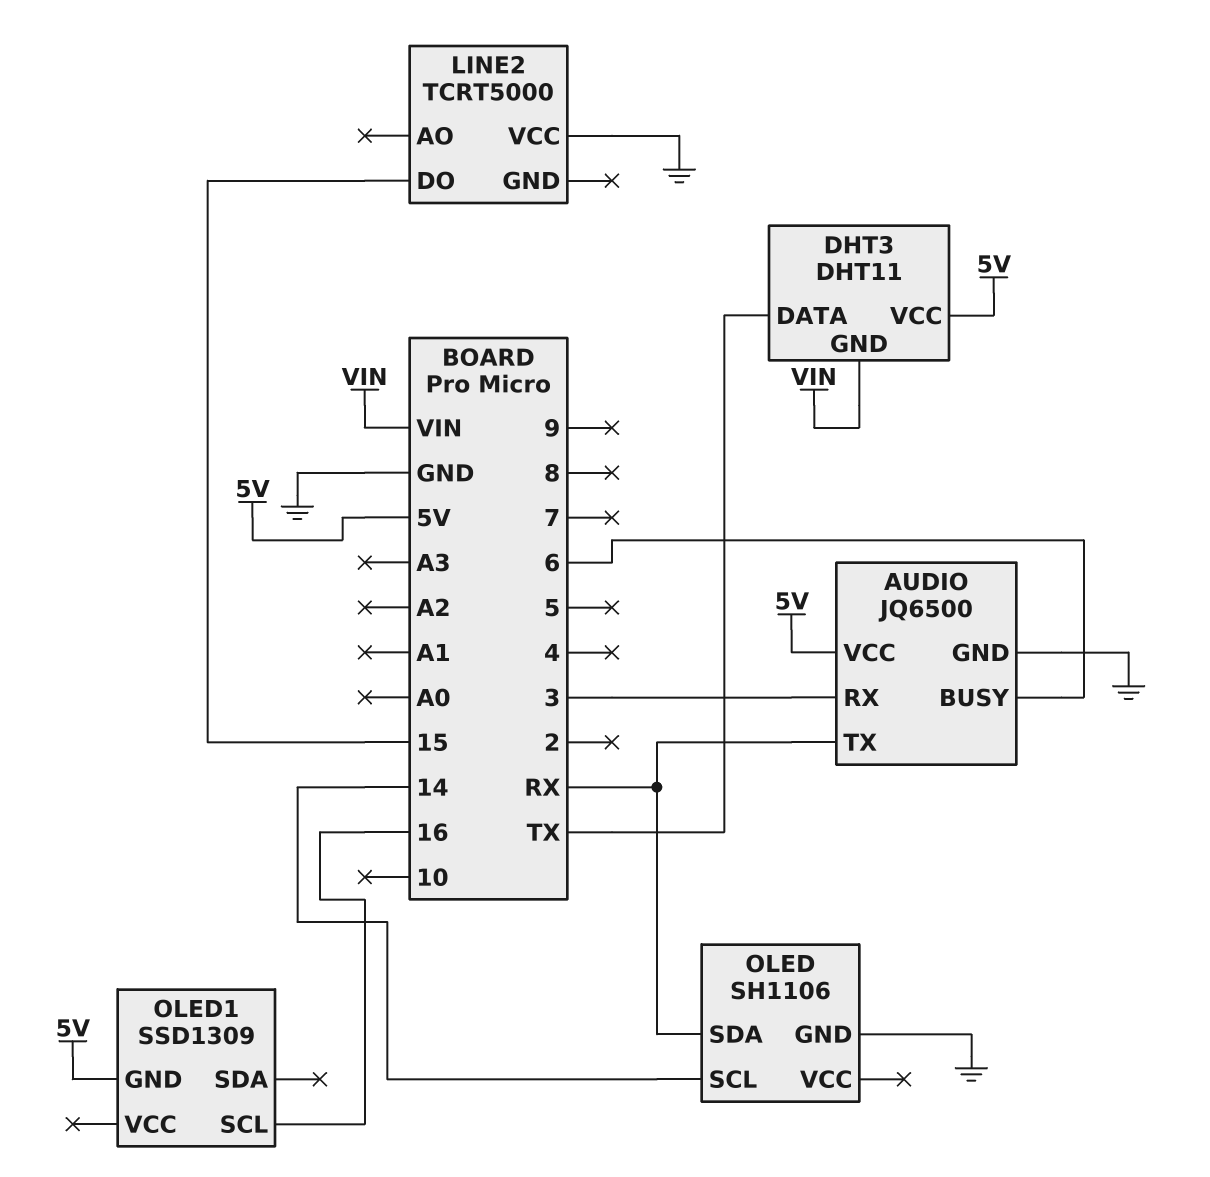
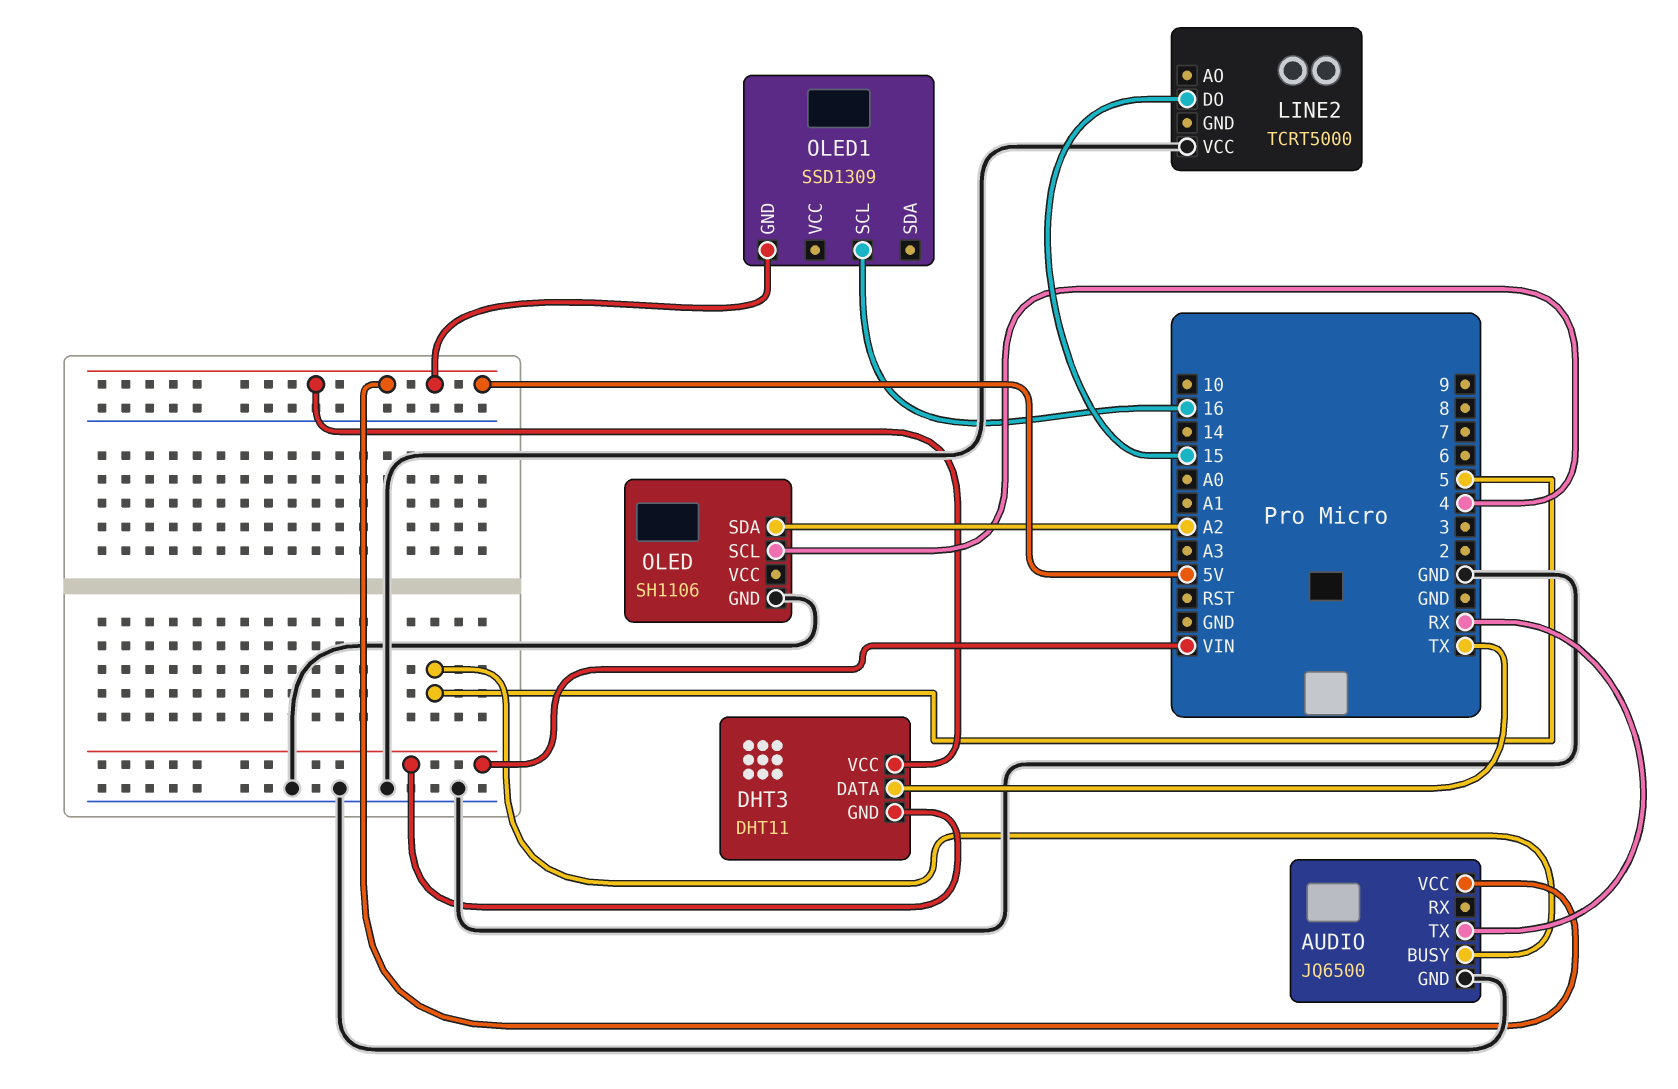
AUDIO pin BUSY: 6 -> 5
AUDIO pin RX: 3 -> none
OLED pin SCL: 14 -> 4
OLED pin SDA: RX -> A2

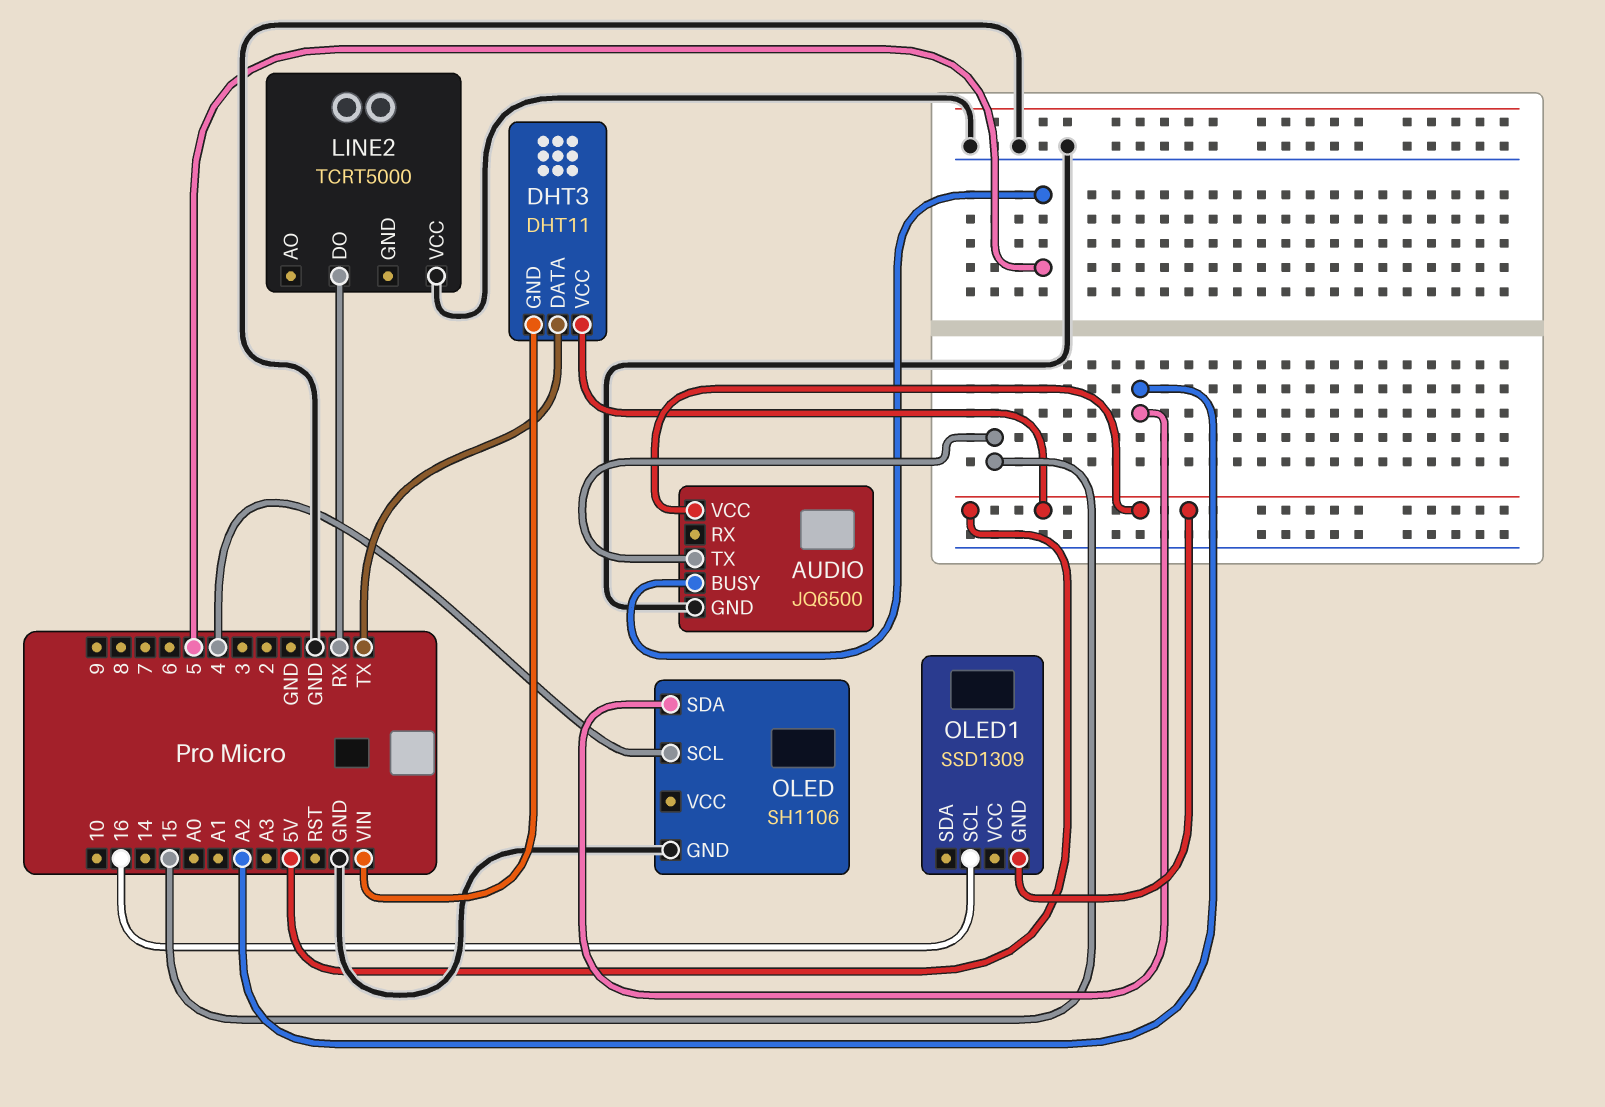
AUDIO pin TX: RX -> 15
LINE2 pin DO: 15 -> RX

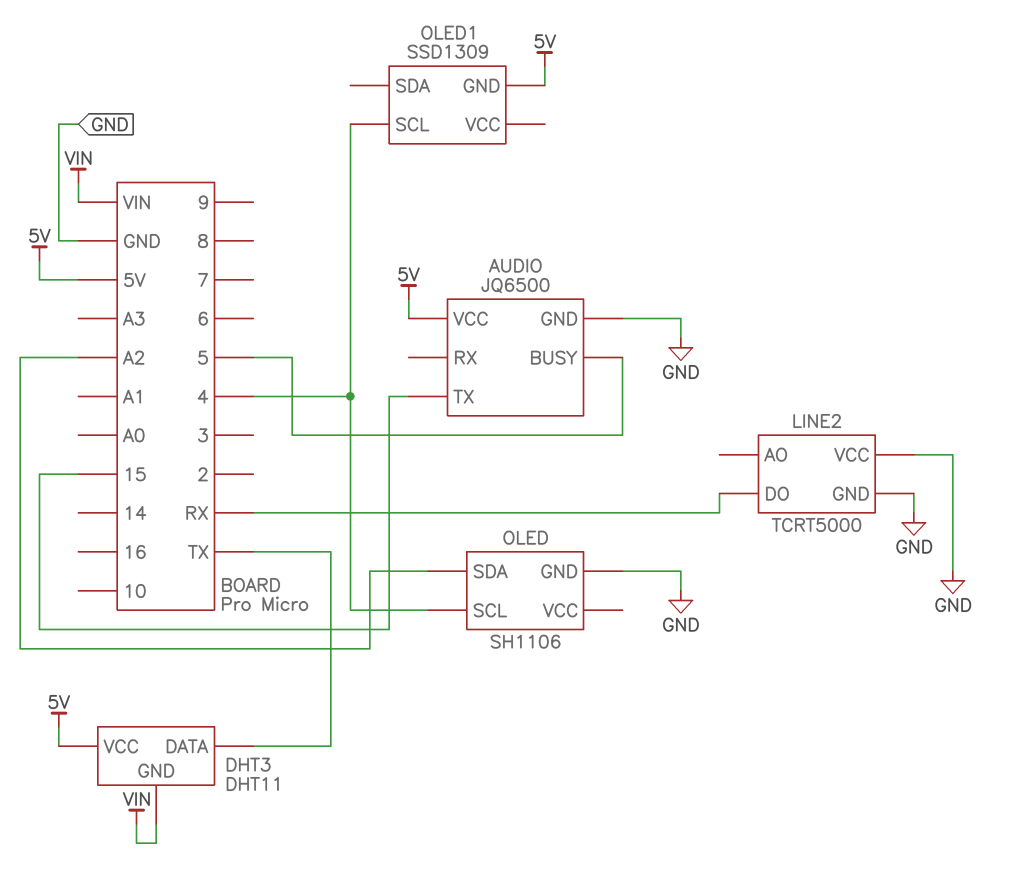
LINE2 pin GND: none -> GND
OLED1 pin SCL: 16 -> 4

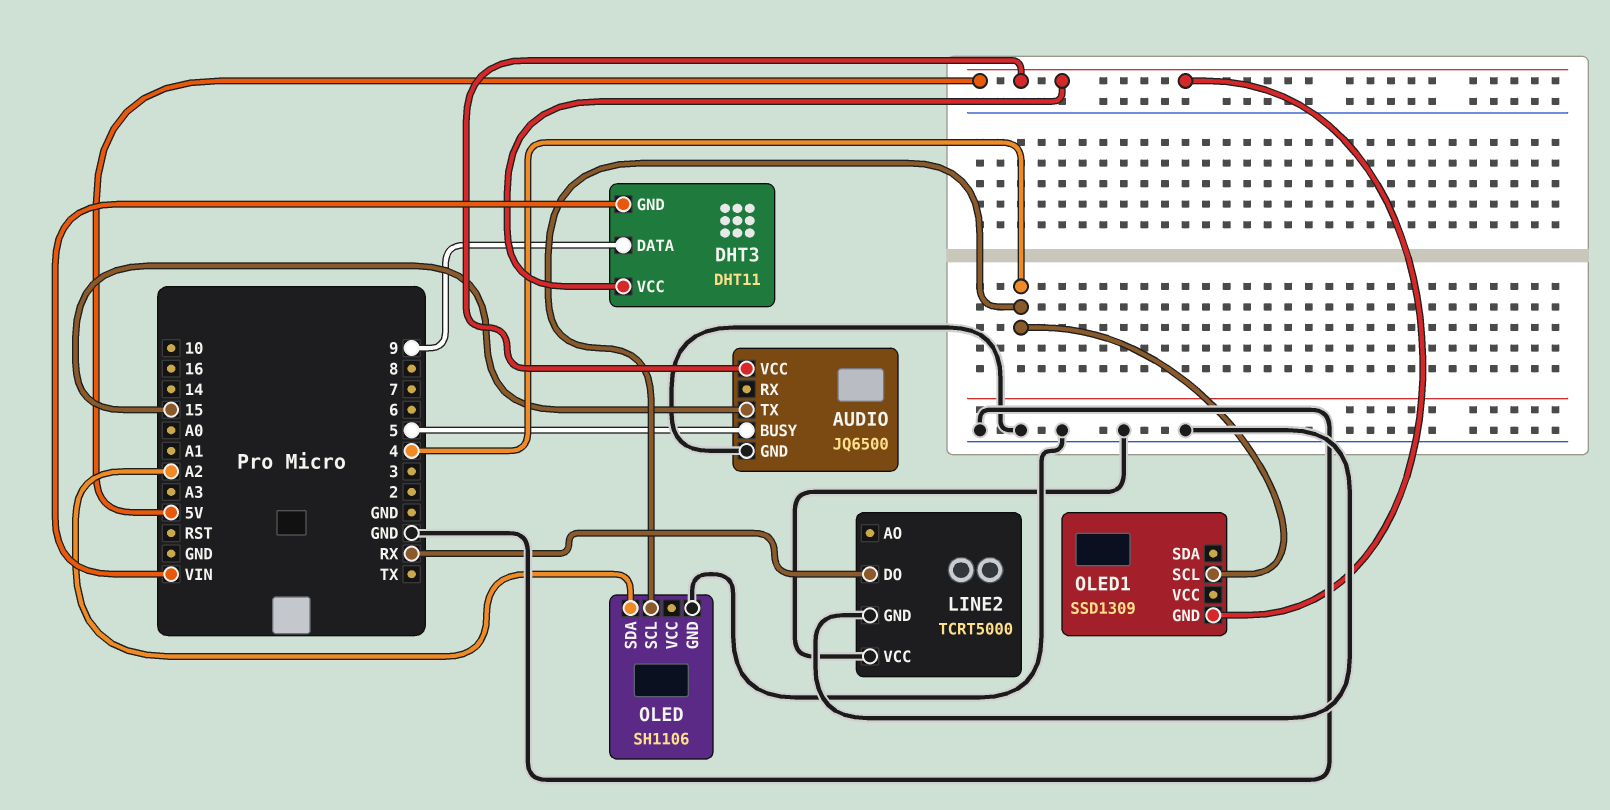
DHT3 pin DATA: TX -> 9

